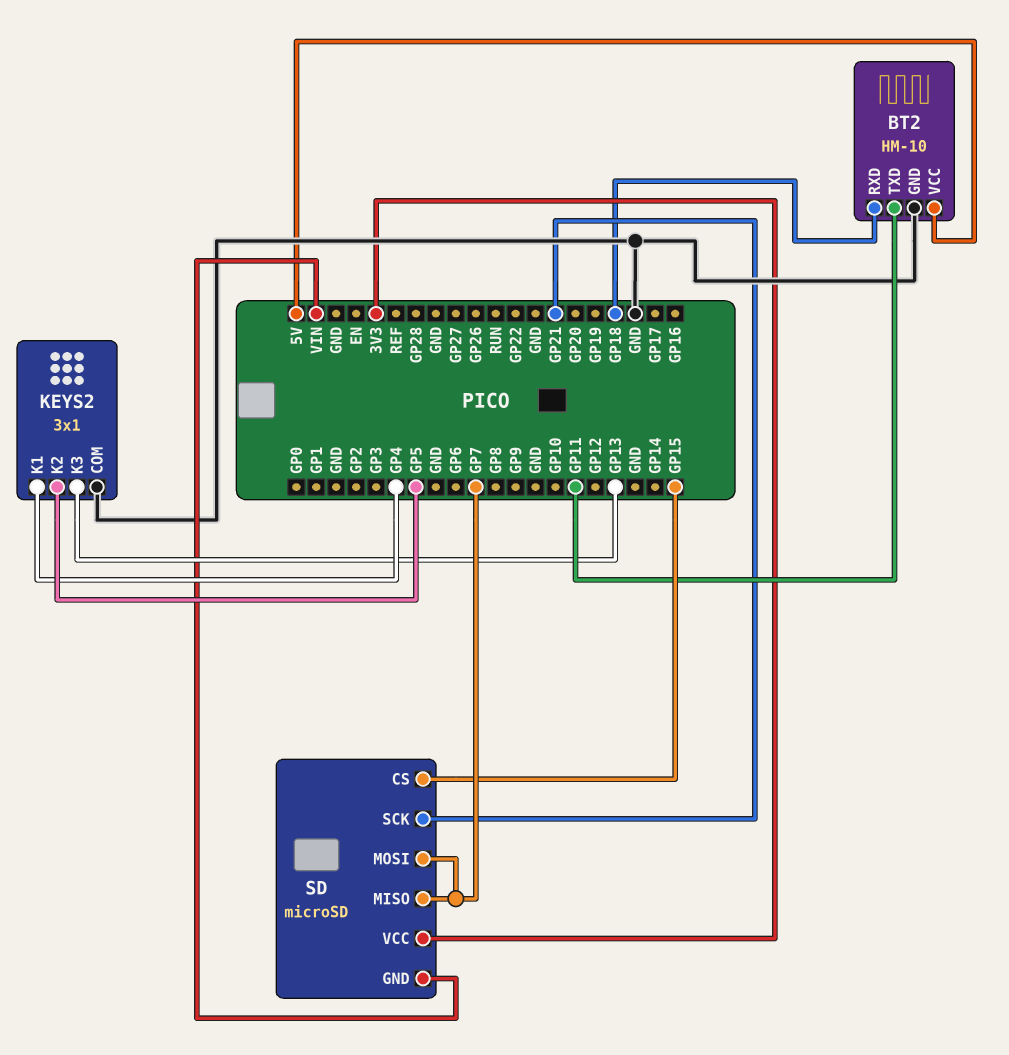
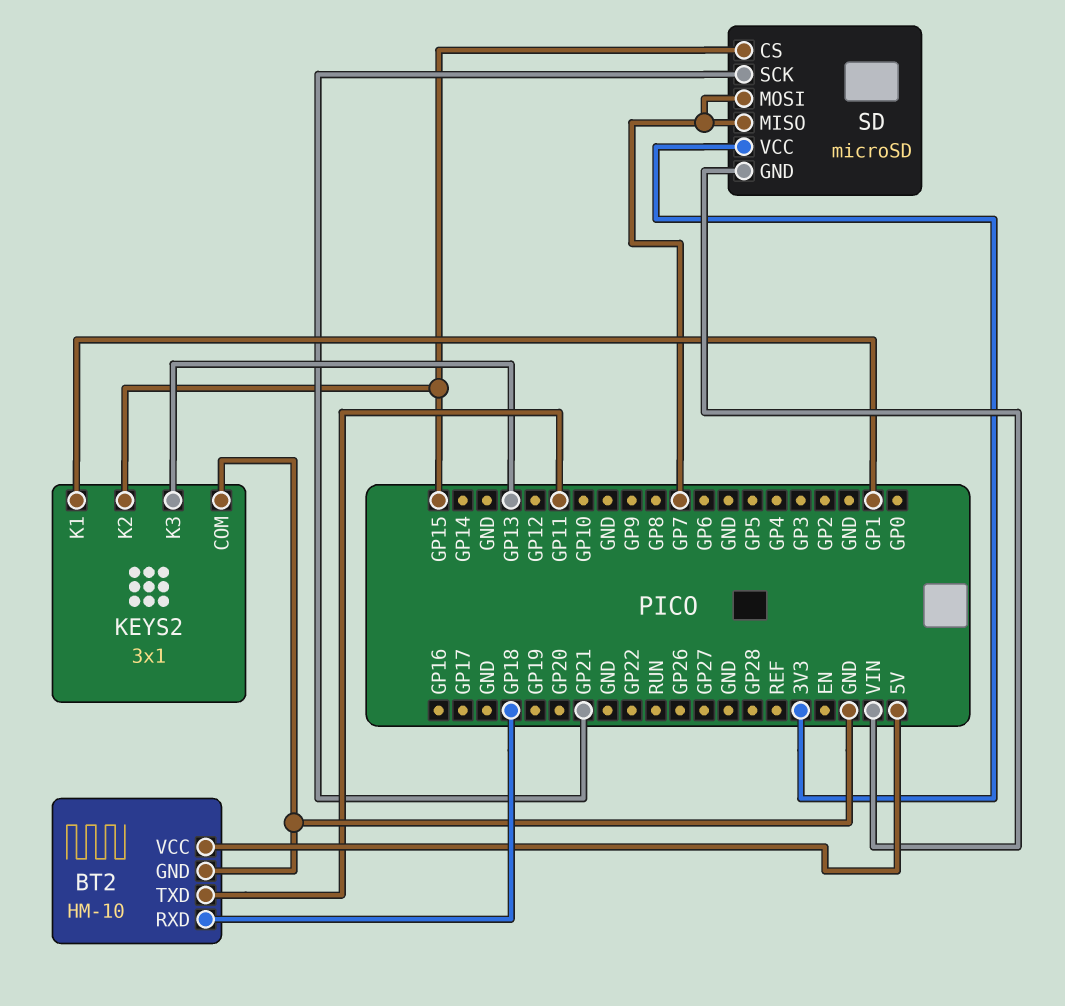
KEYS2 pin K1: GP4 -> GP1
KEYS2 pin K2: GP5 -> GP15

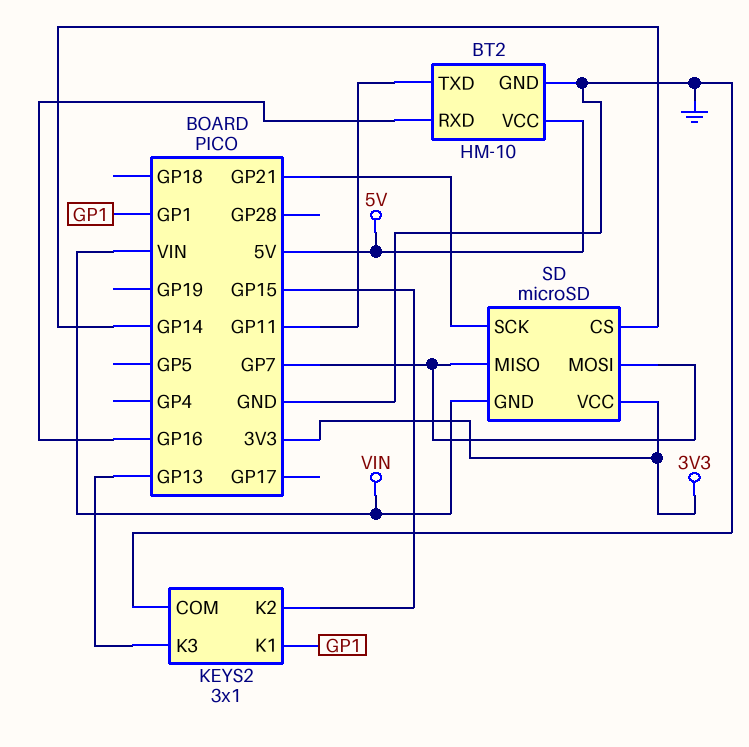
BT2 pin RXD: GP18 -> GP16
SD pin CS: GP15 -> GP14

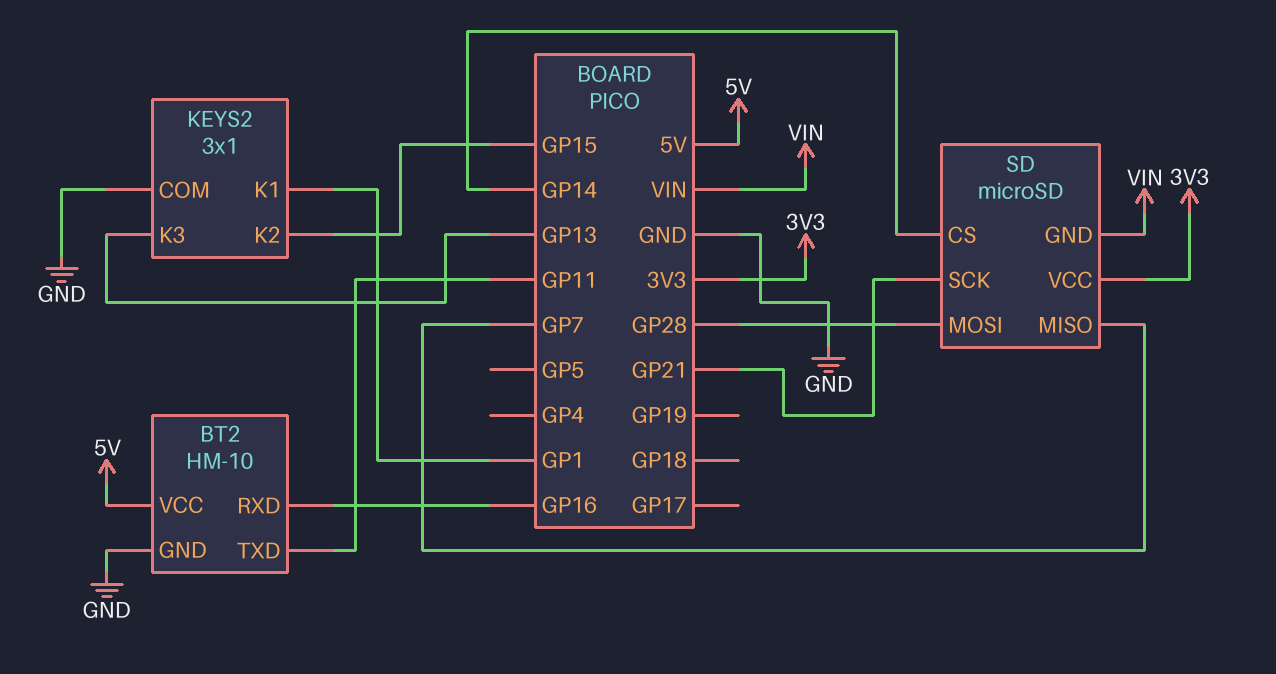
SD pin MOSI: GP7 -> GP28

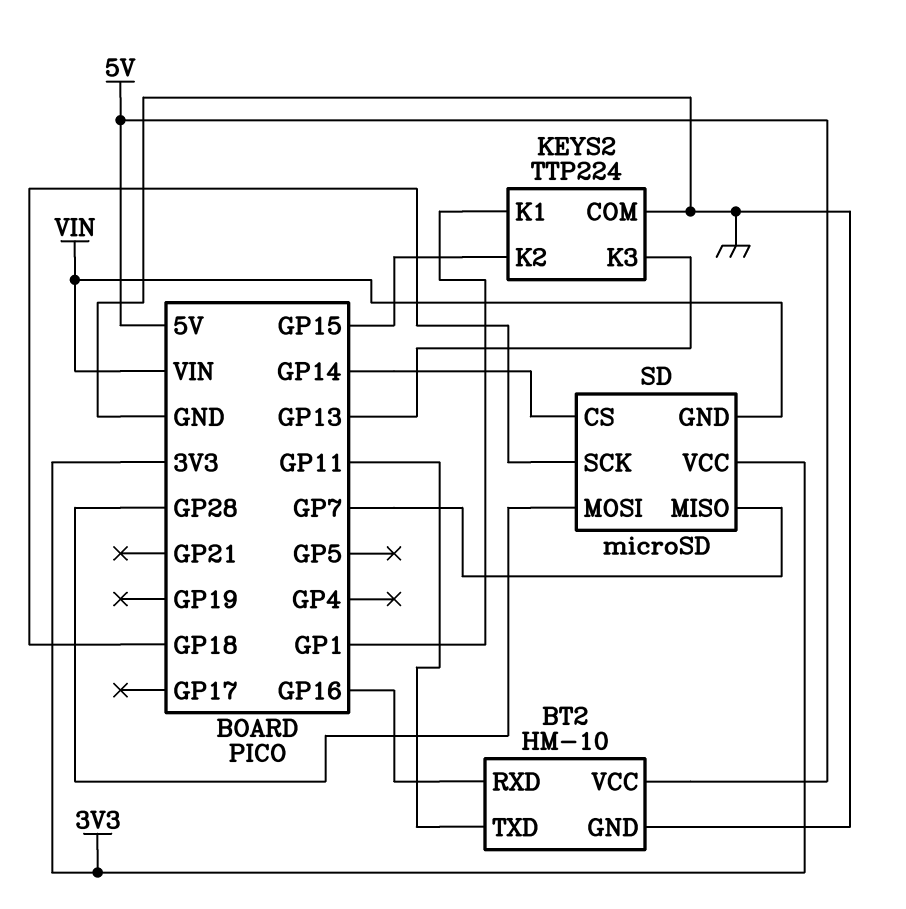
KEYS2: 3x1 -> TTP224
SD pin SCK: GP21 -> GP18

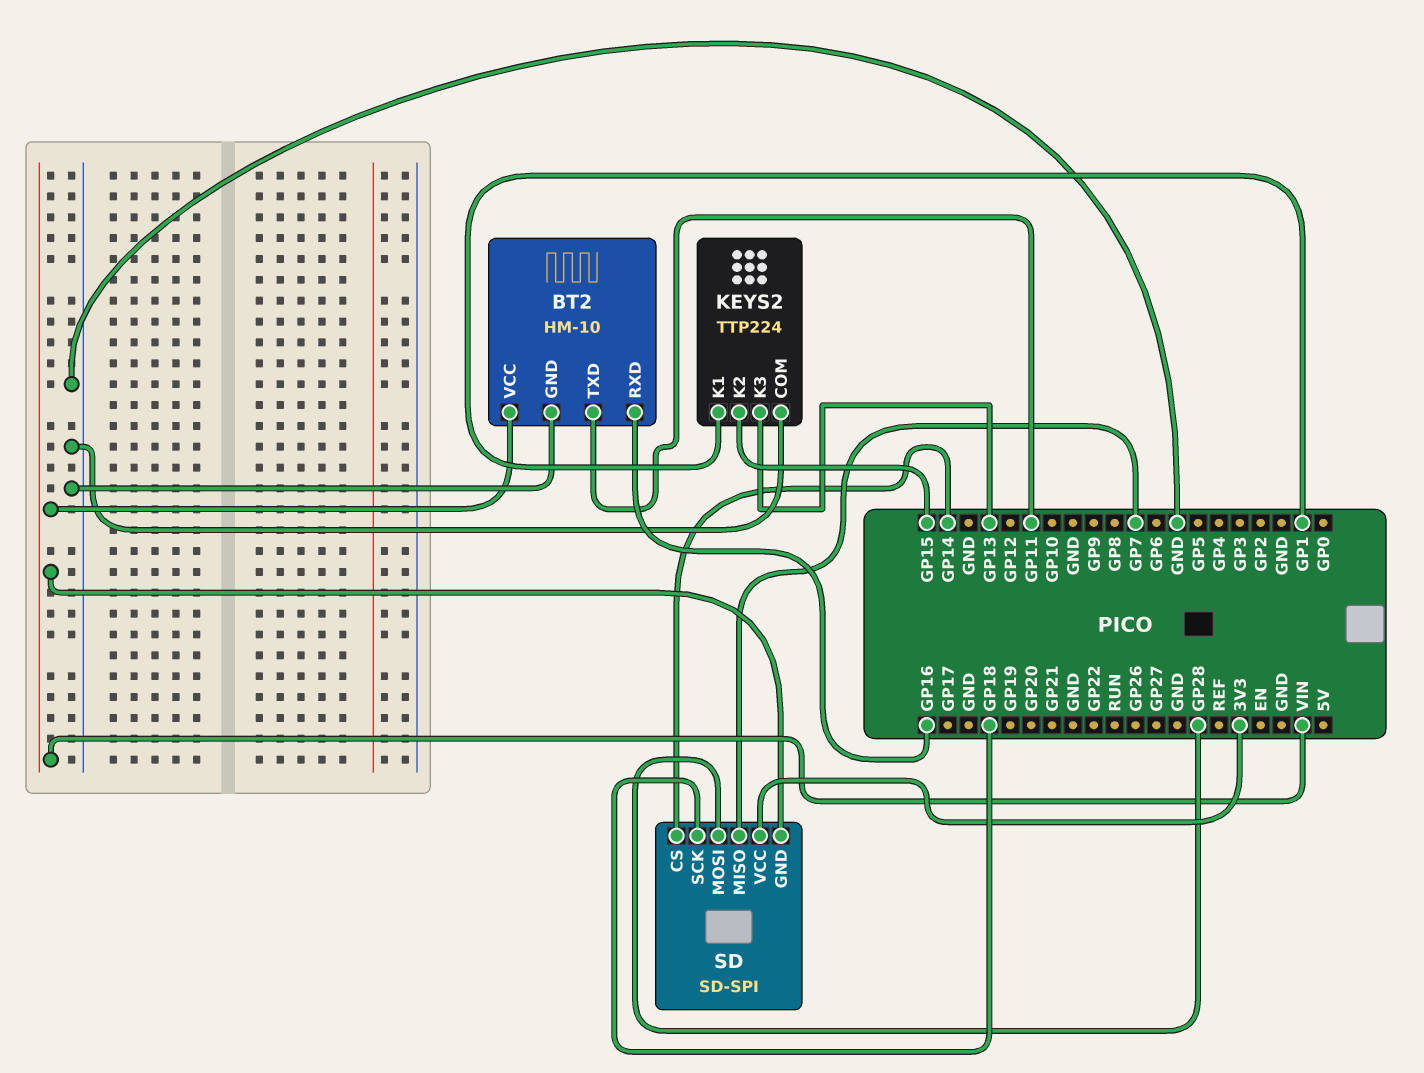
BT2 pin VCC: 5V -> VIN
SD: microSD -> SD-SPI

